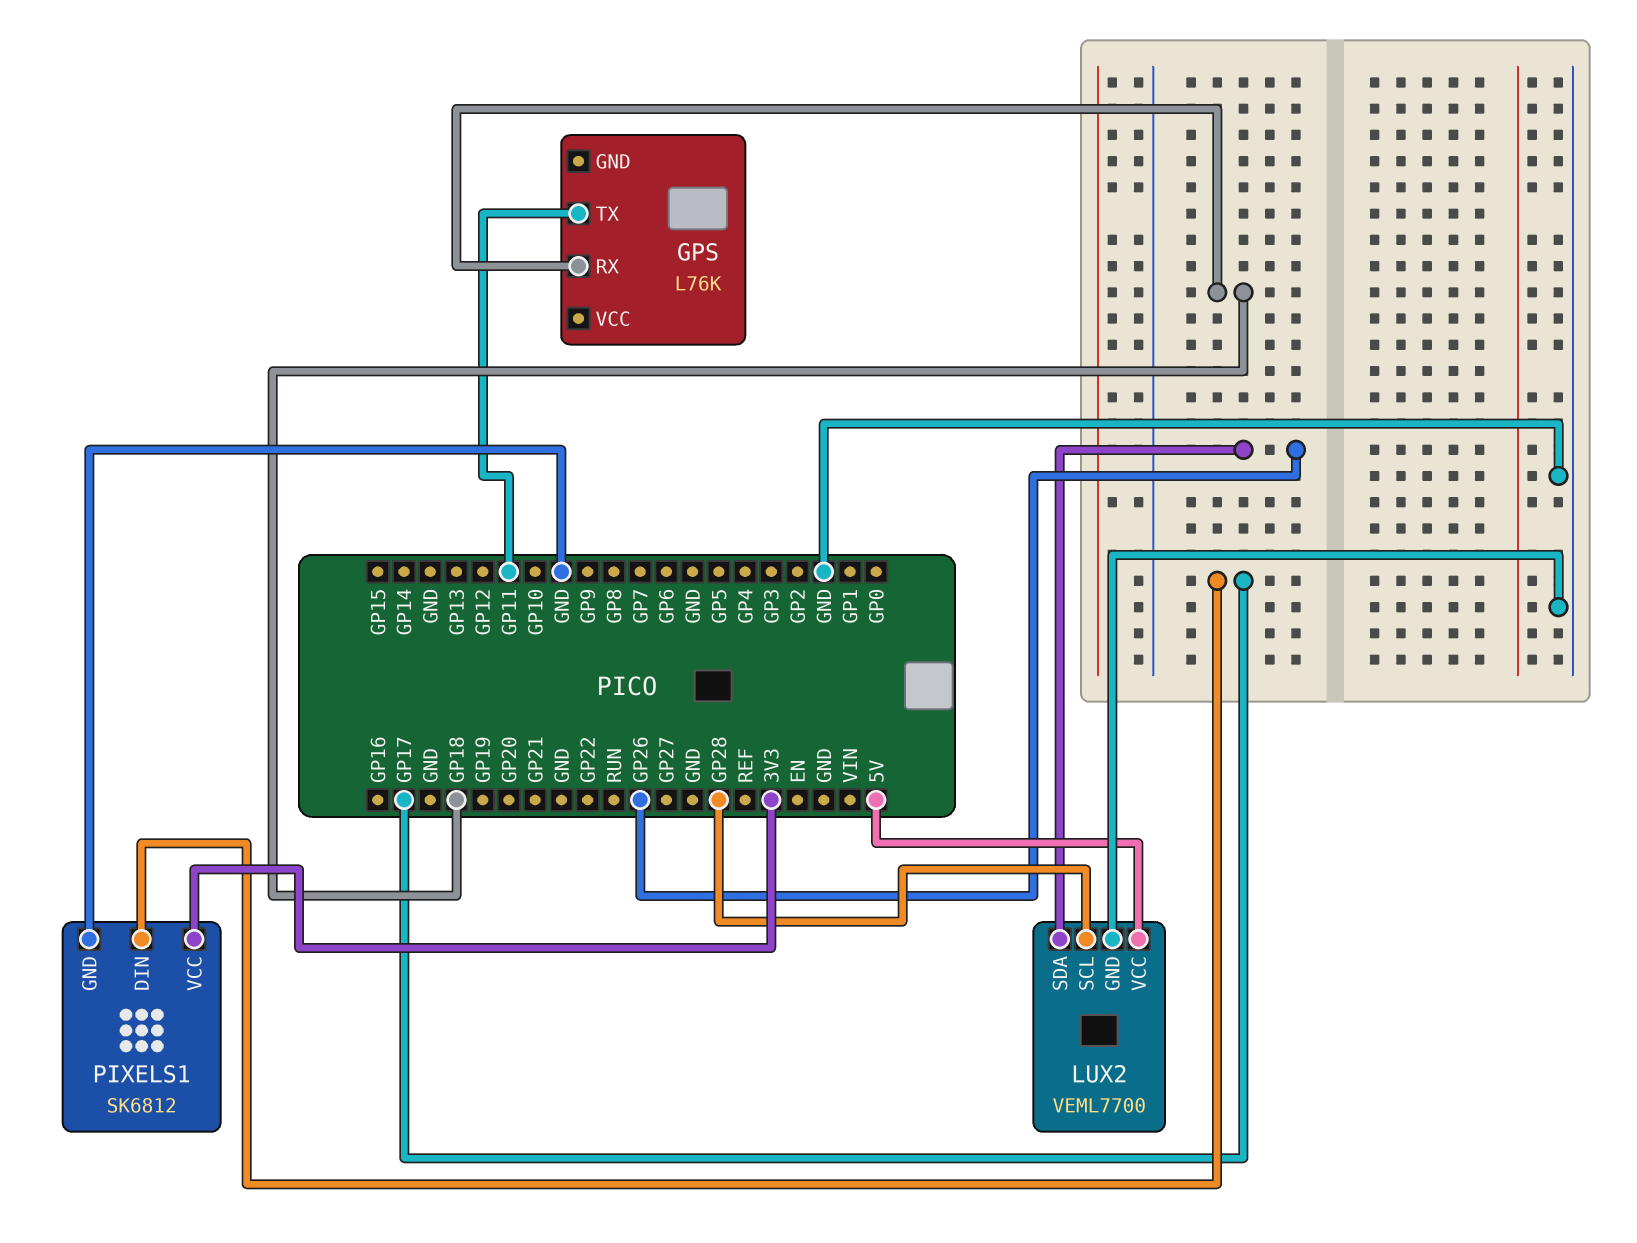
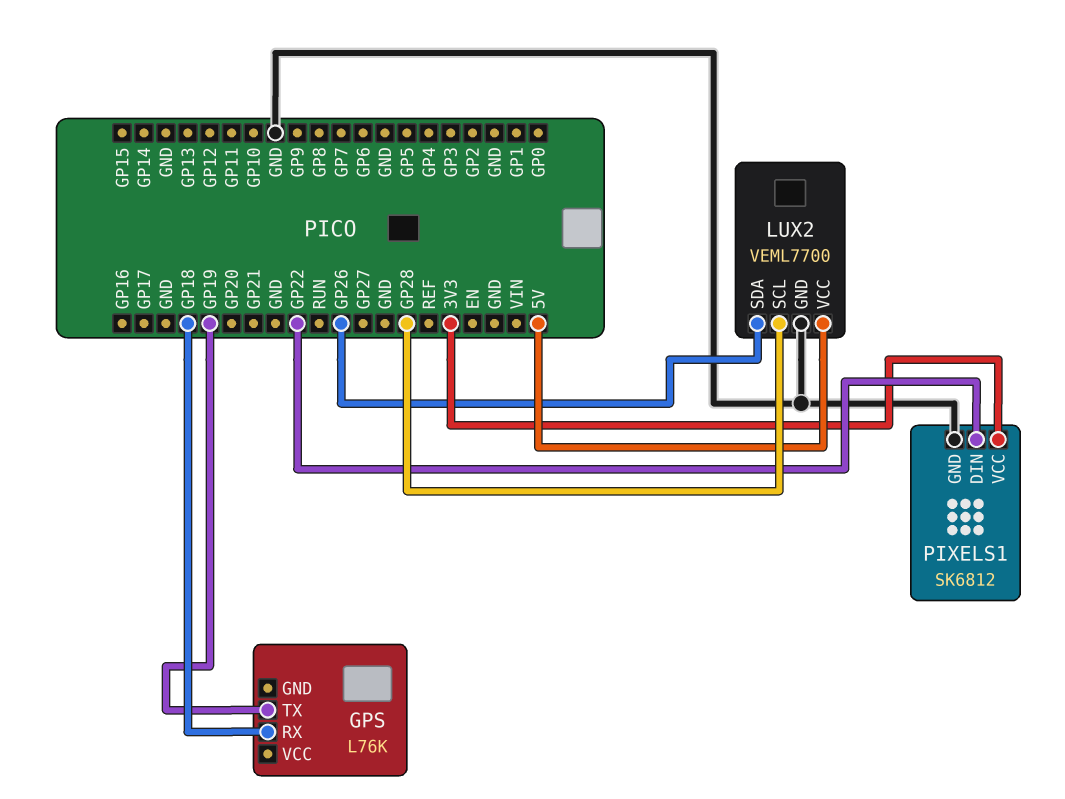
GPS pin TX: GP11 -> GP19
PIXELS1 pin DIN: GP17 -> GP22

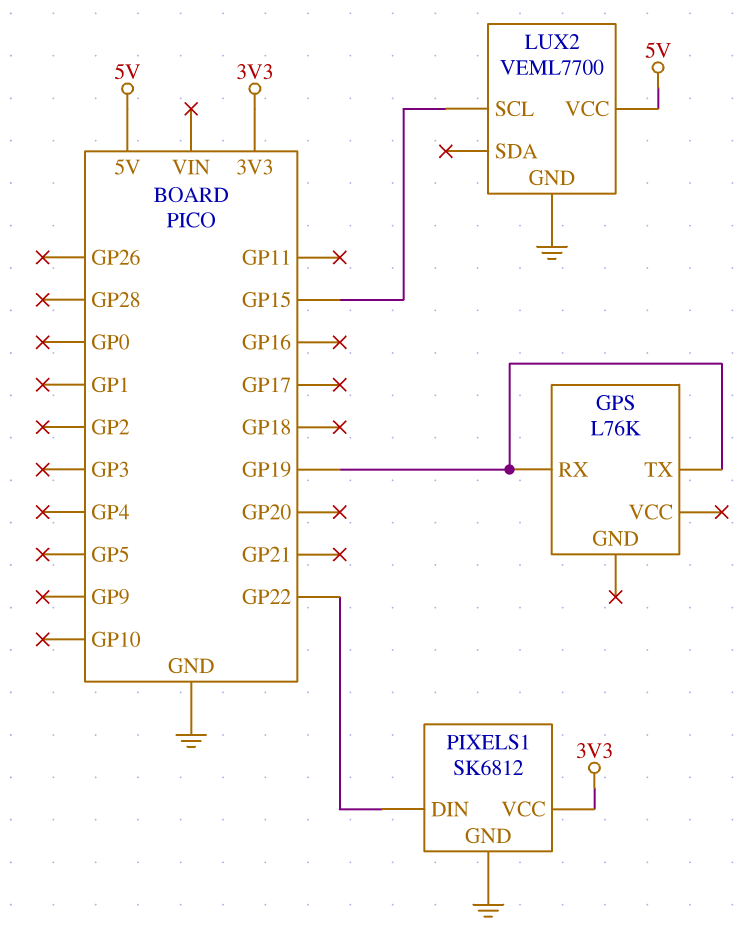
GPS pin RX: GP18 -> GP19
LUX2 pin SCL: GP28 -> GP15
LUX2 pin SDA: GP26 -> none

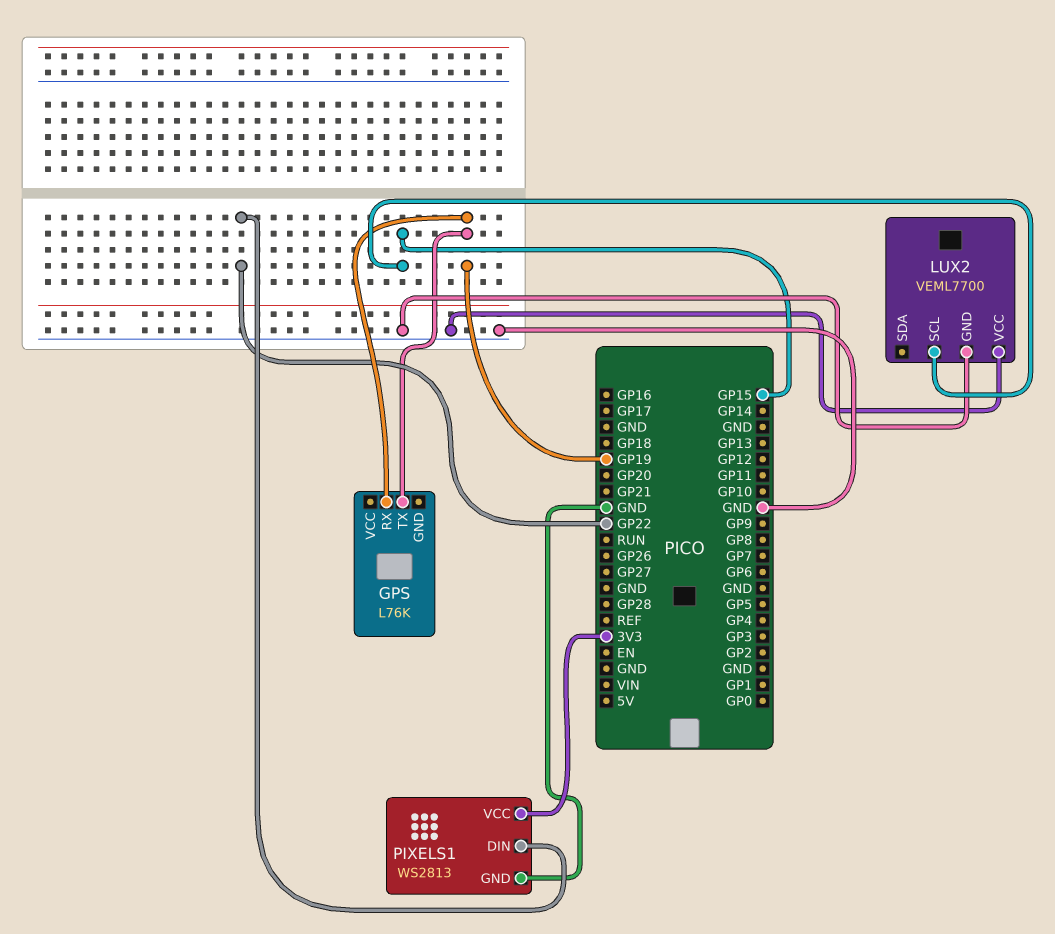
LUX2 pin VCC: 5V -> GND
PIXELS1: SK6812 -> WS2813

